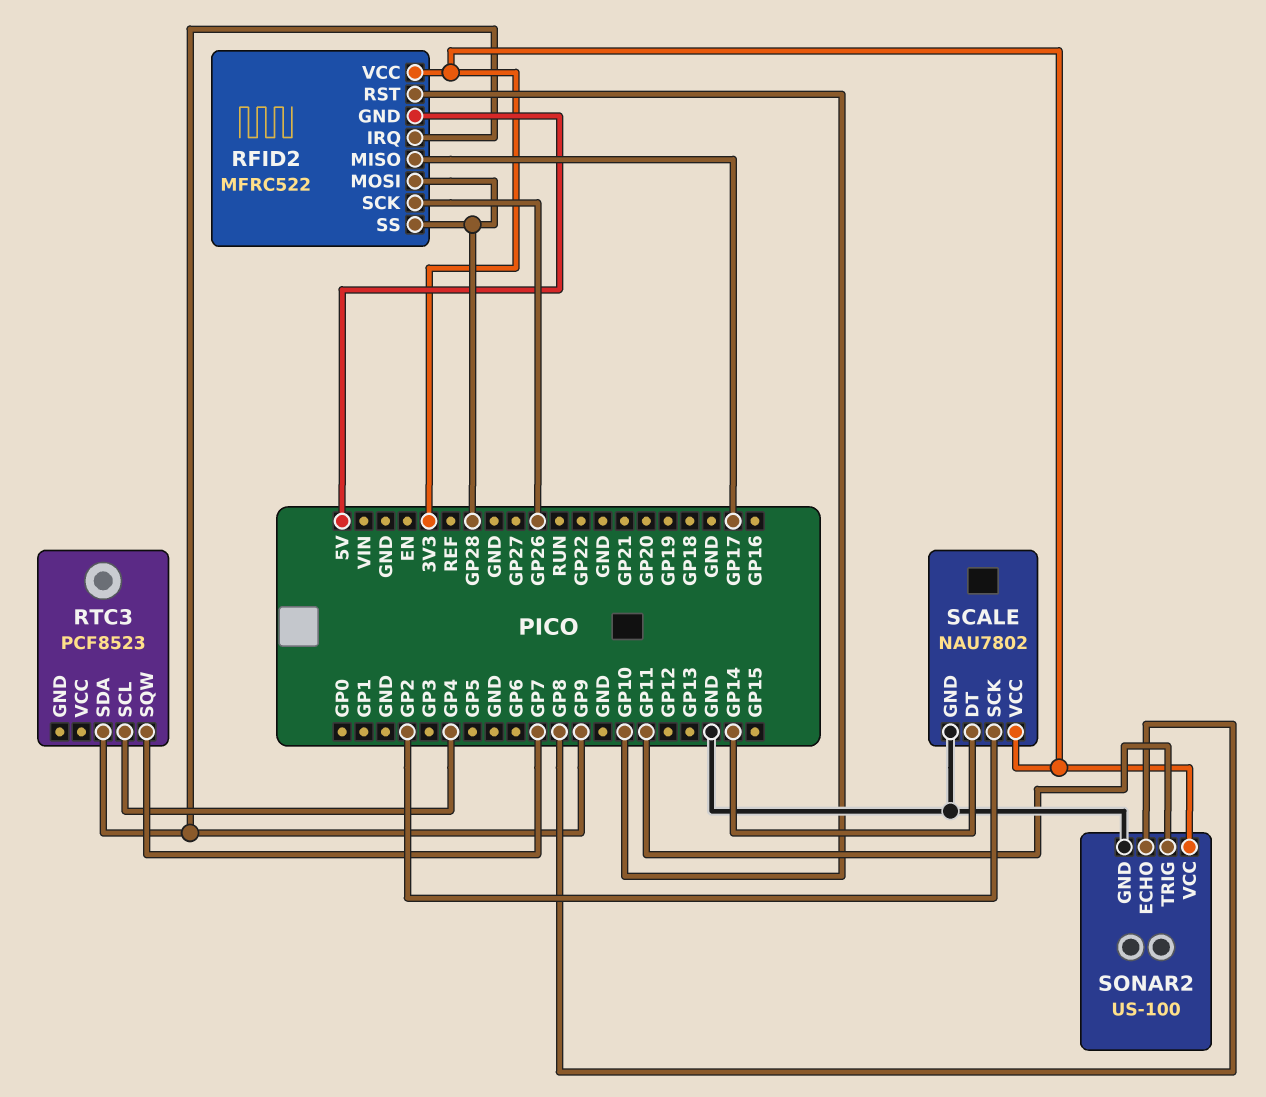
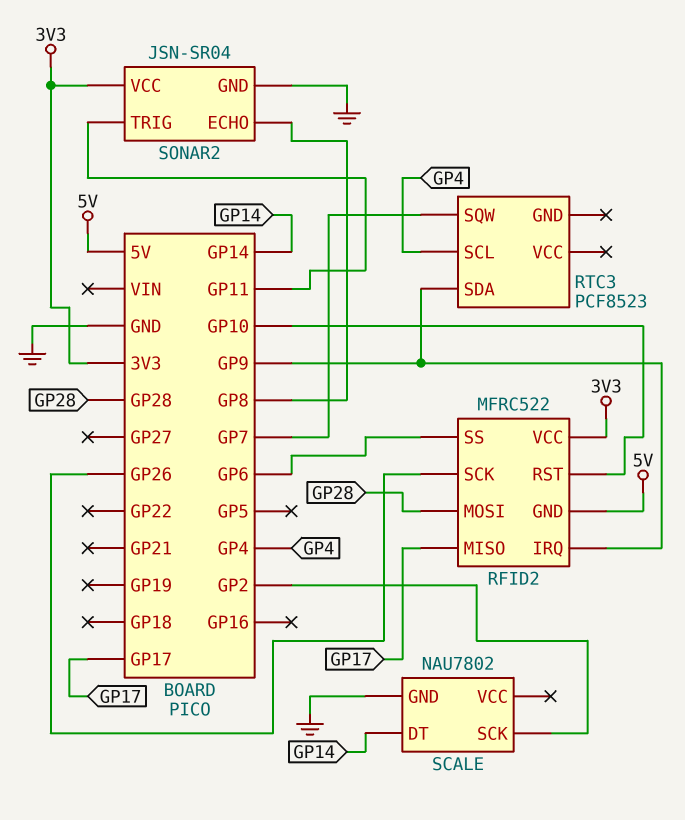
RFID2 pin SS: GP28 -> GP6
SCALE pin VCC: 3V3 -> none
SONAR2: US-100 -> JSN-SR04

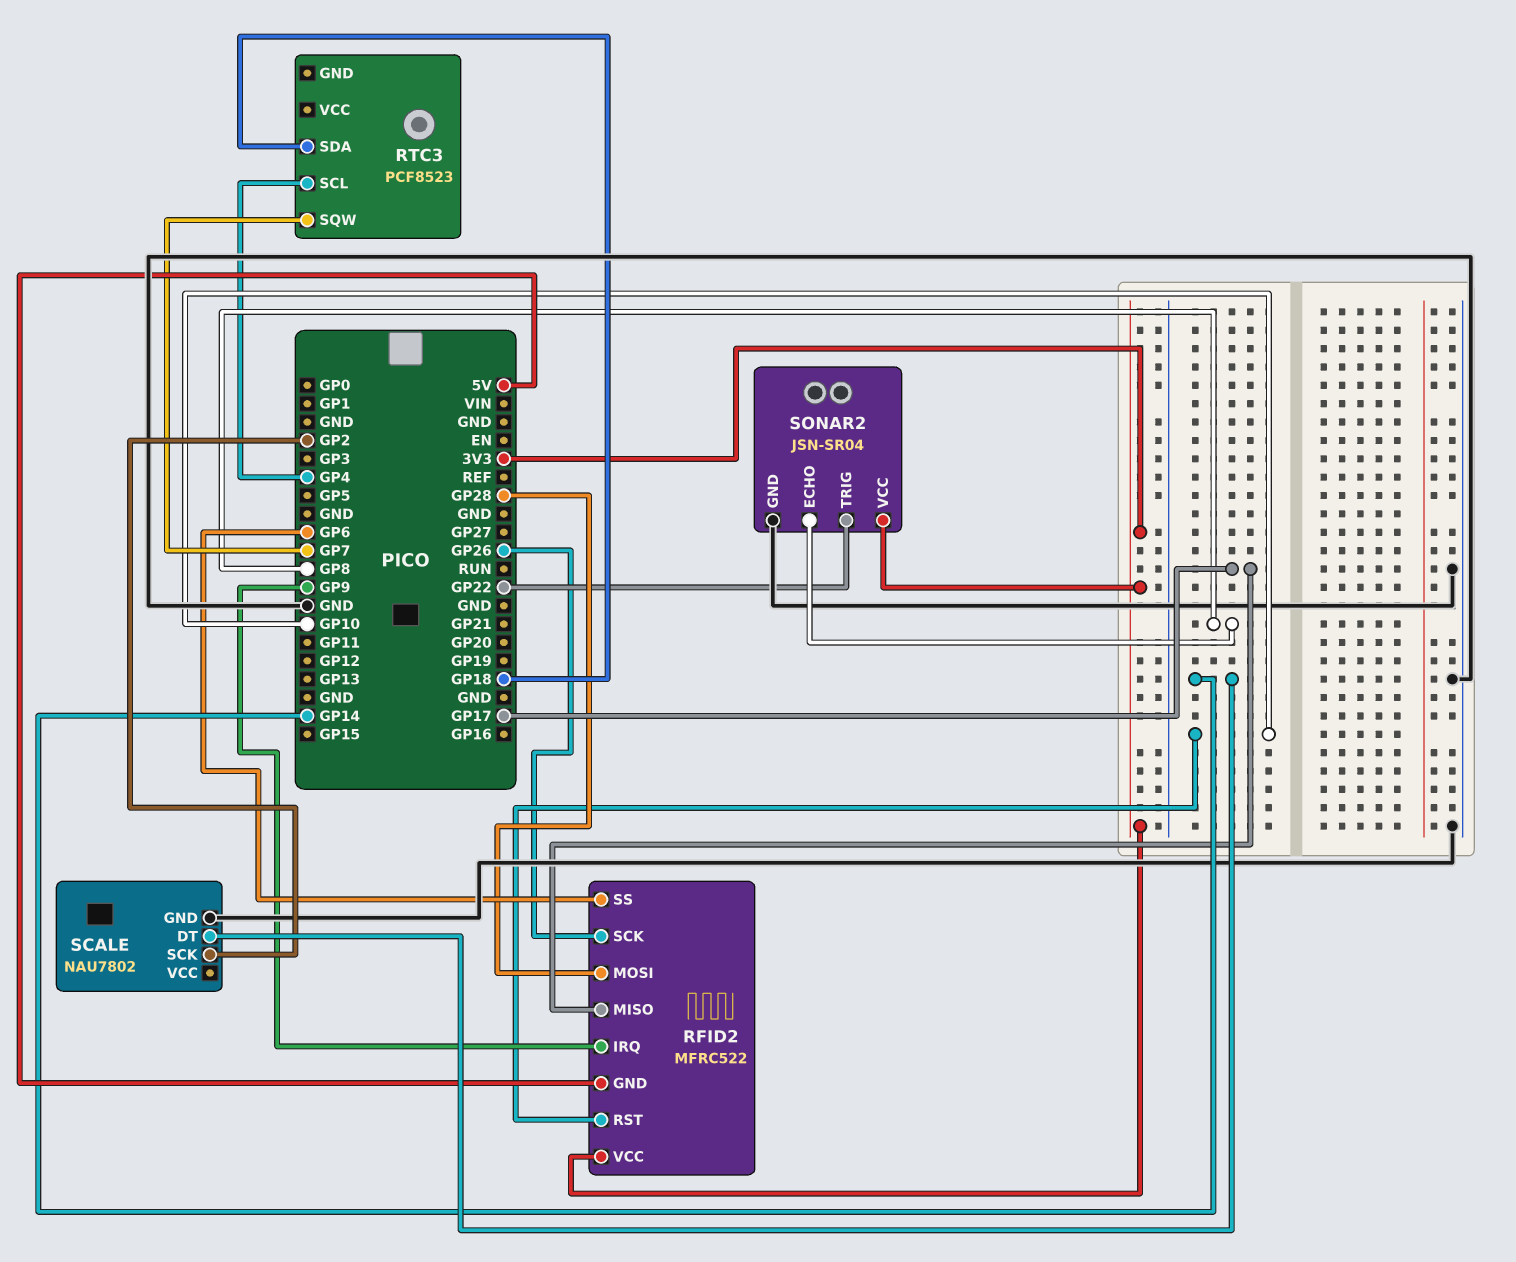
RTC3 pin SDA: GP9 -> GP18
SONAR2 pin TRIG: GP11 -> GP22

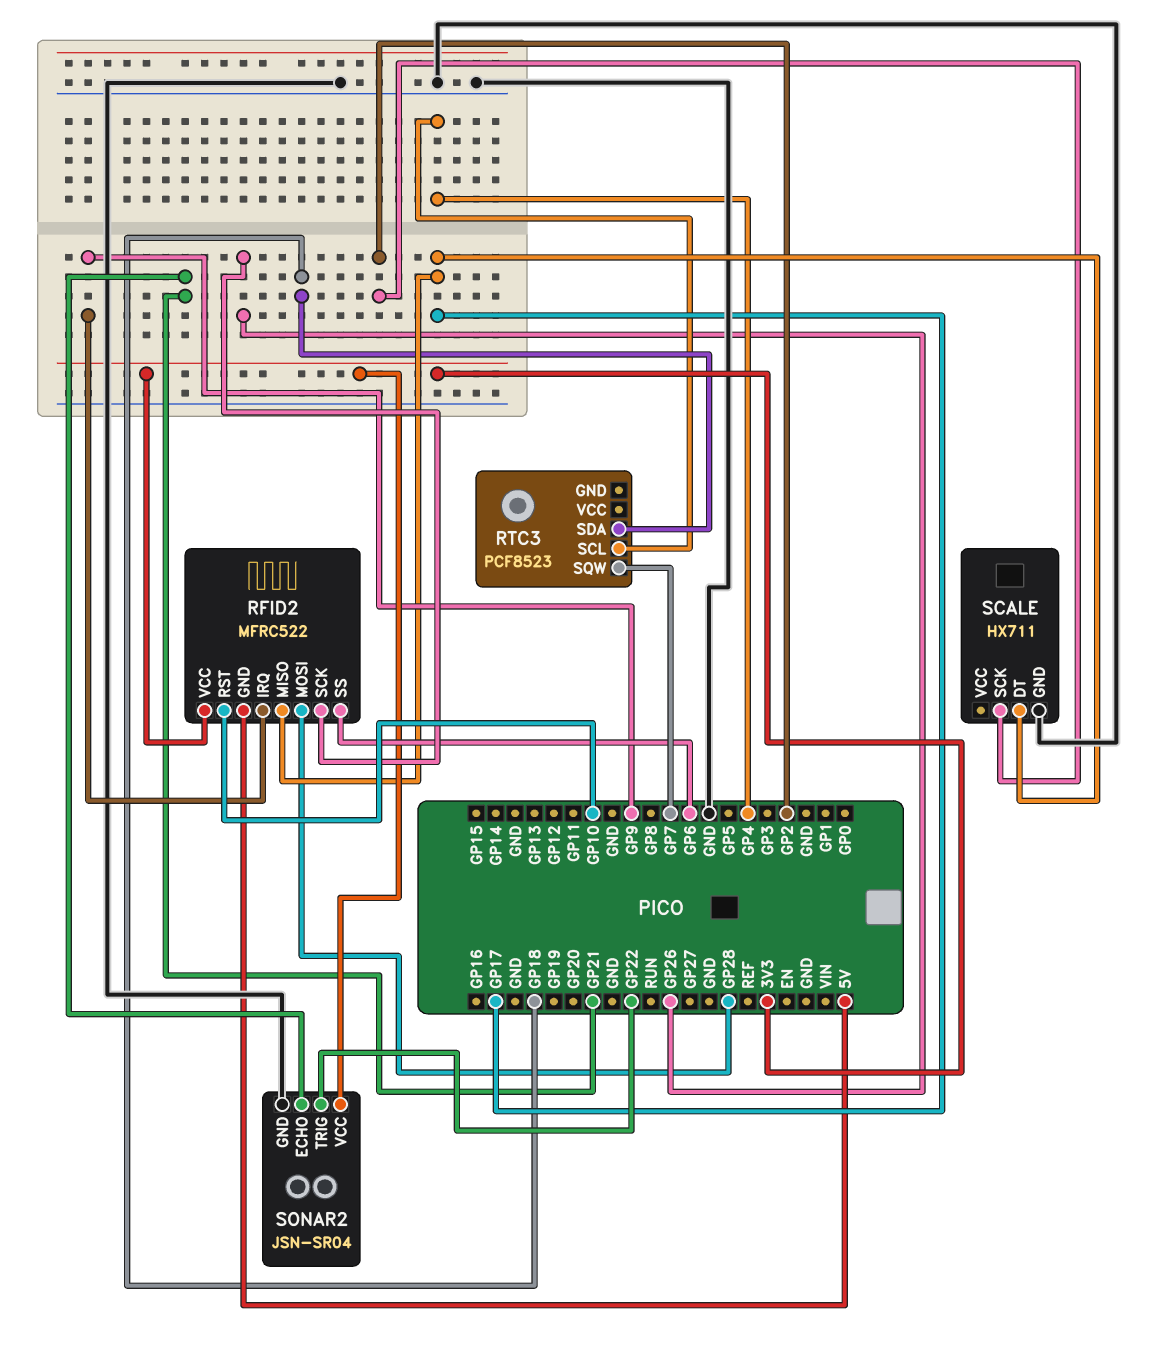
SCALE: NAU7802 -> HX711
SCALE pin DT: GP14 -> GP17
SONAR2 pin ECHO: GP8 -> GP21

